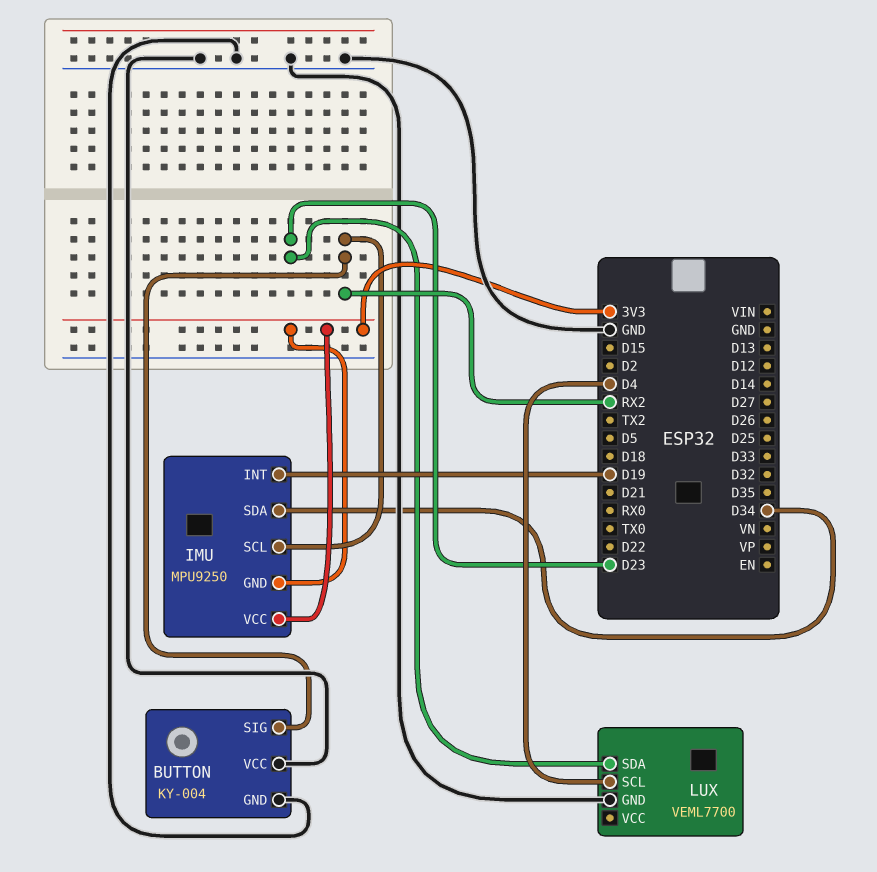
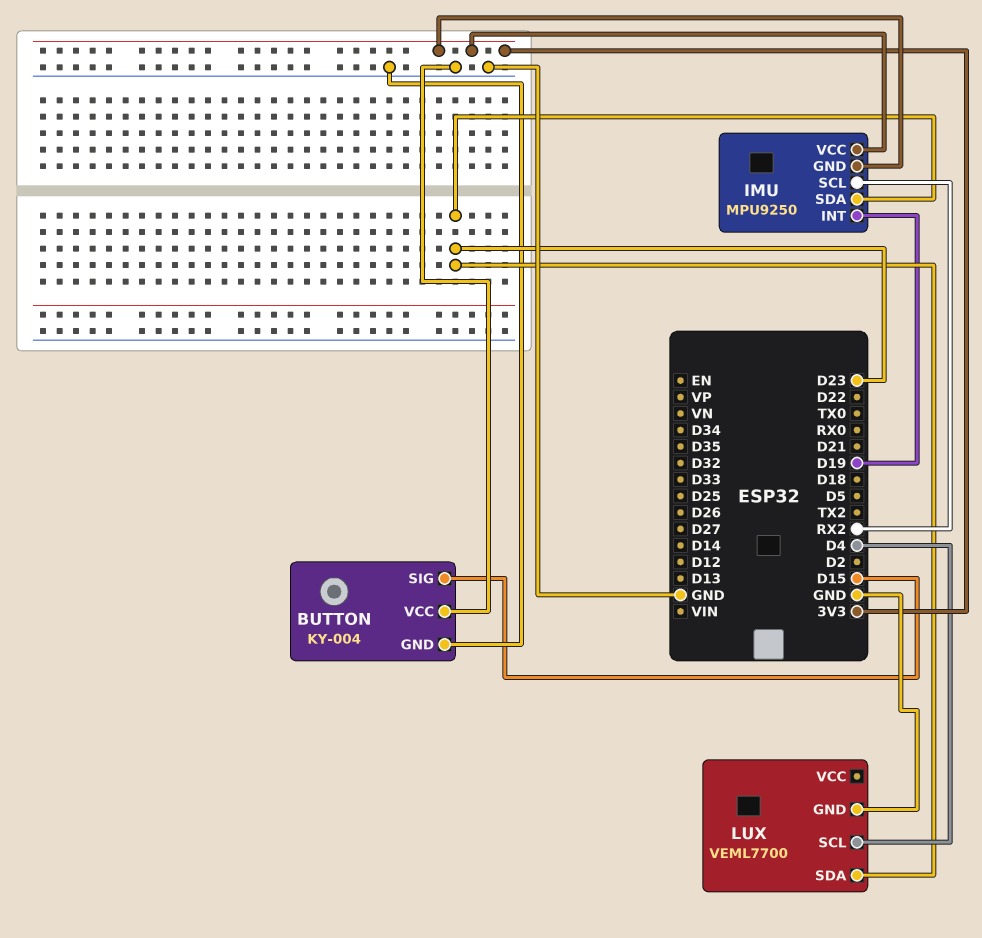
BUTTON pin SIG: RX2 -> D15
IMU pin SDA: D34 -> D23

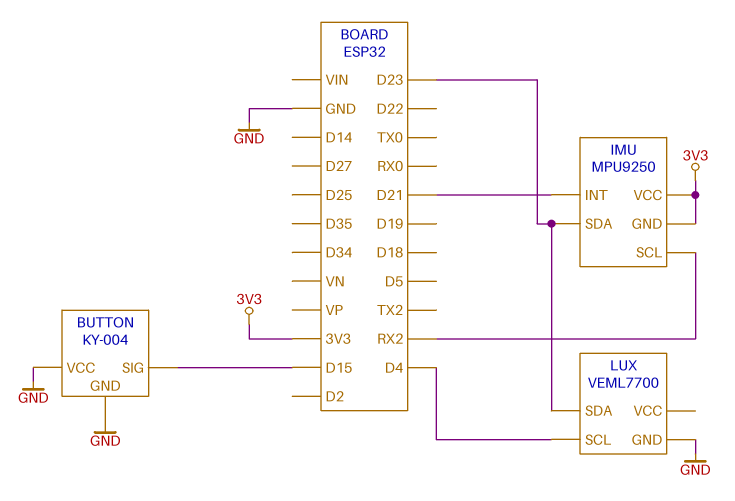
IMU pin INT: D19 -> D21

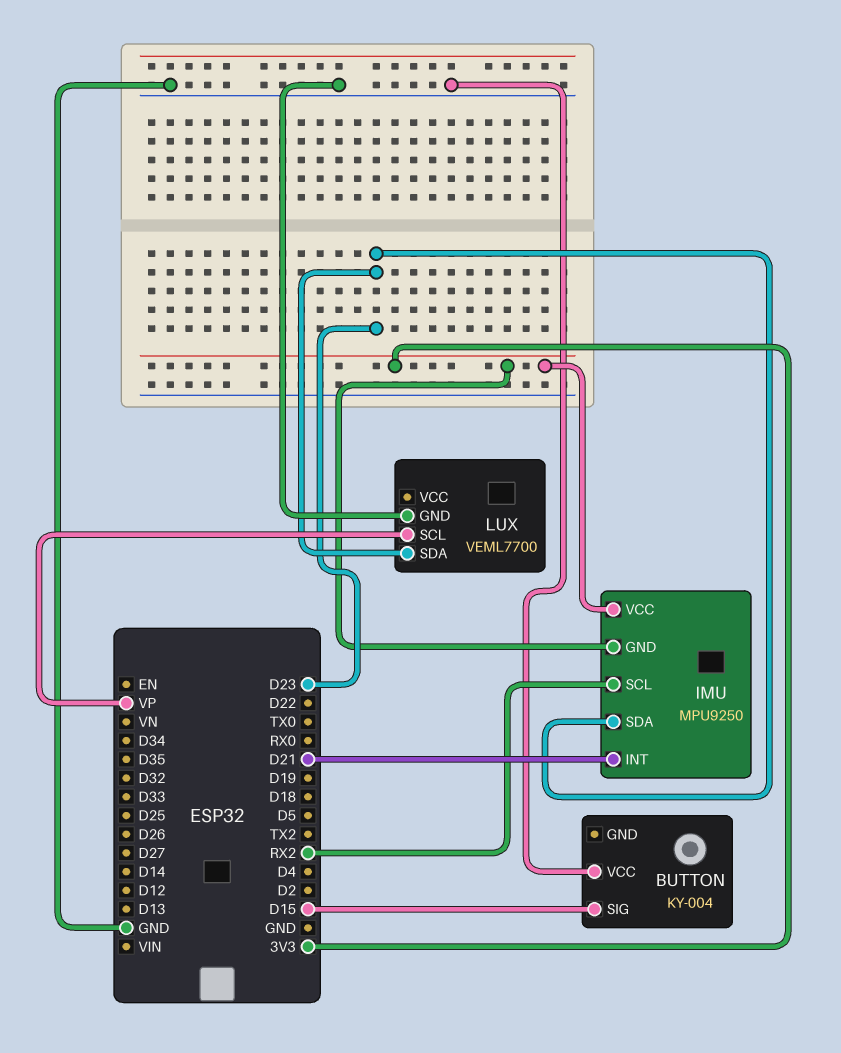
BUTTON pin GND: GND -> none
LUX pin SCL: D4 -> VP

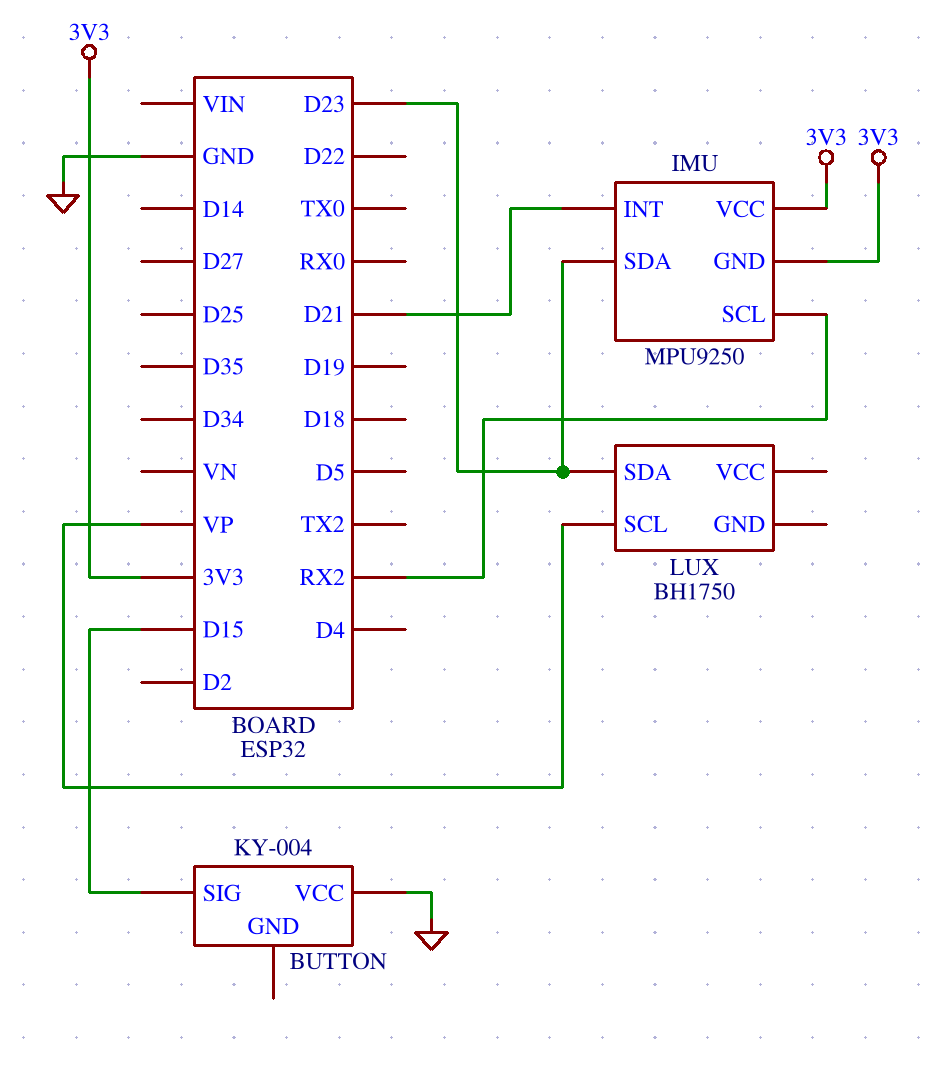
LUX: VEML7700 -> BH1750
LUX pin GND: GND -> none

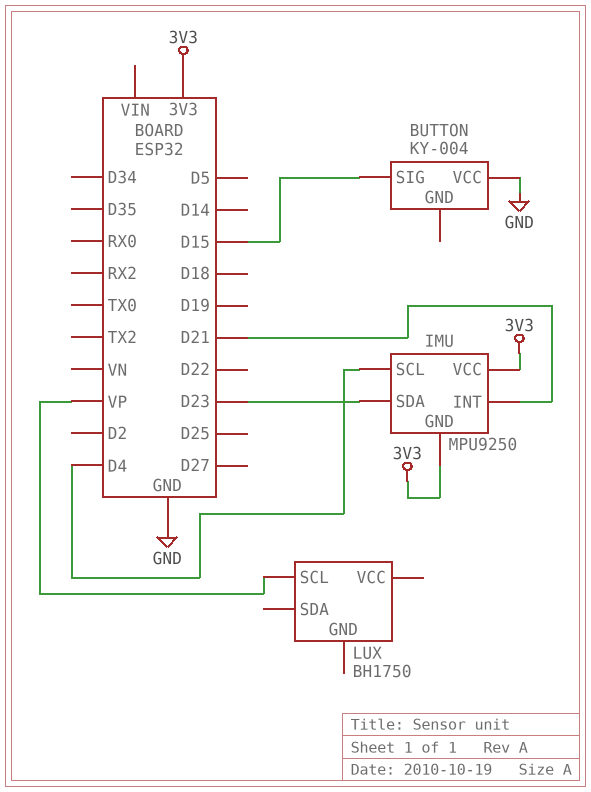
IMU pin SCL: RX2 -> D4
LUX pin SDA: D23 -> none

